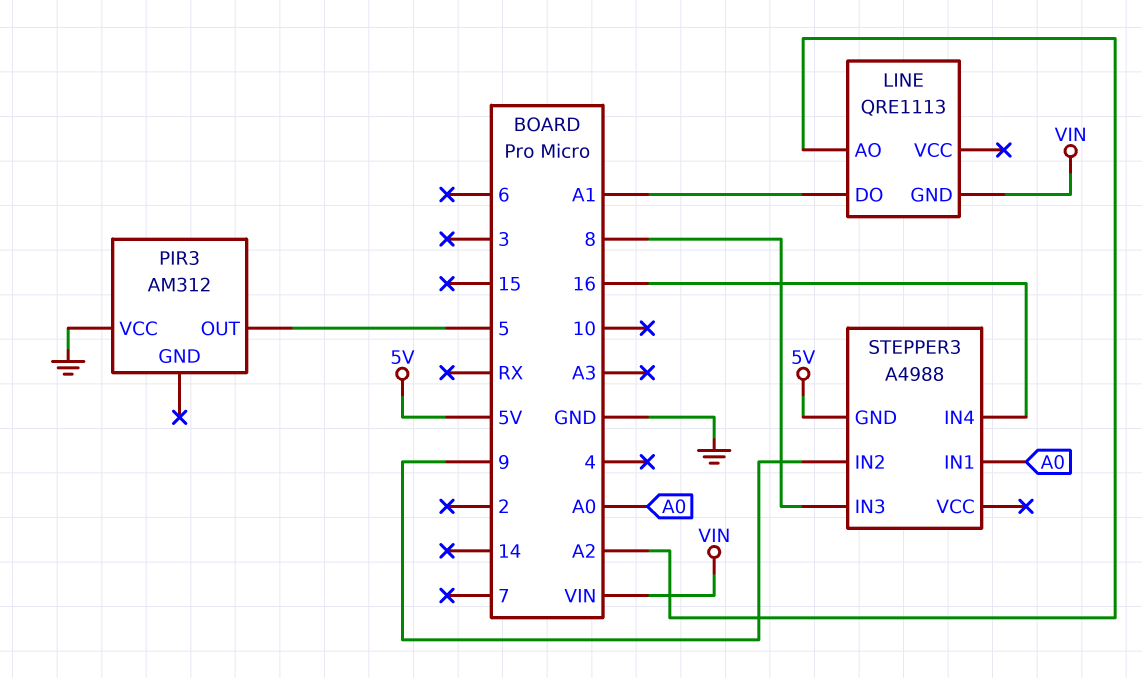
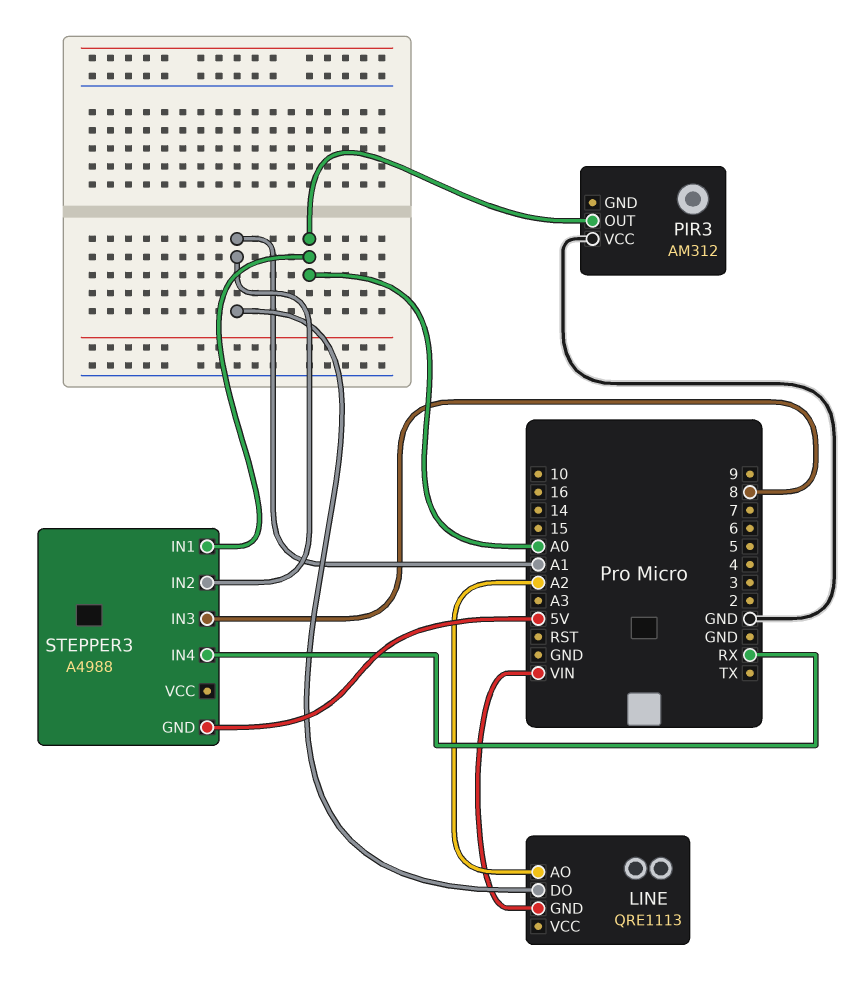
PIR3 pin OUT: 5 -> A0
STEPPER3 pin IN2: 9 -> A1
STEPPER3 pin IN4: 16 -> RX

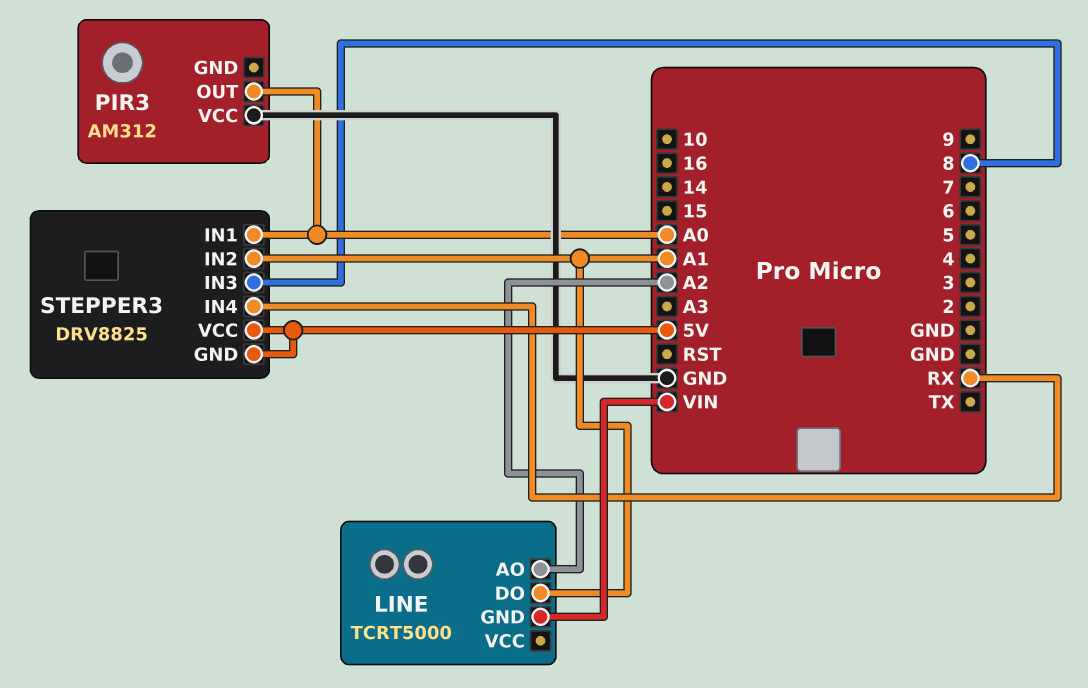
LINE: QRE1113 -> TCRT5000
STEPPER3: A4988 -> DRV8825
STEPPER3 pin VCC: none -> 5V

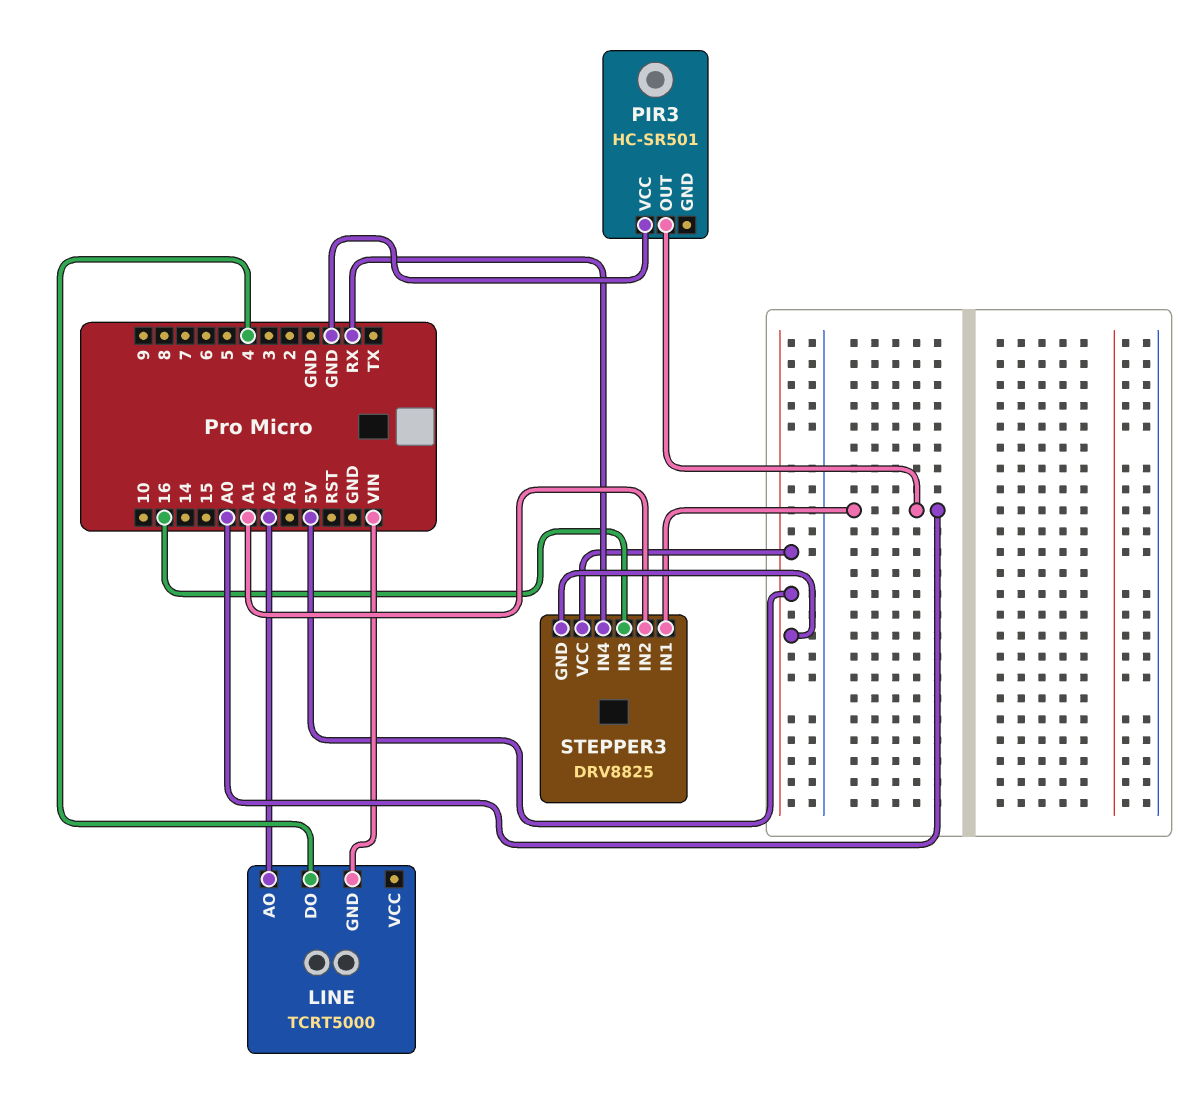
LINE pin DO: A1 -> 4
PIR3: AM312 -> HC-SR501
STEPPER3 pin IN3: 8 -> 16

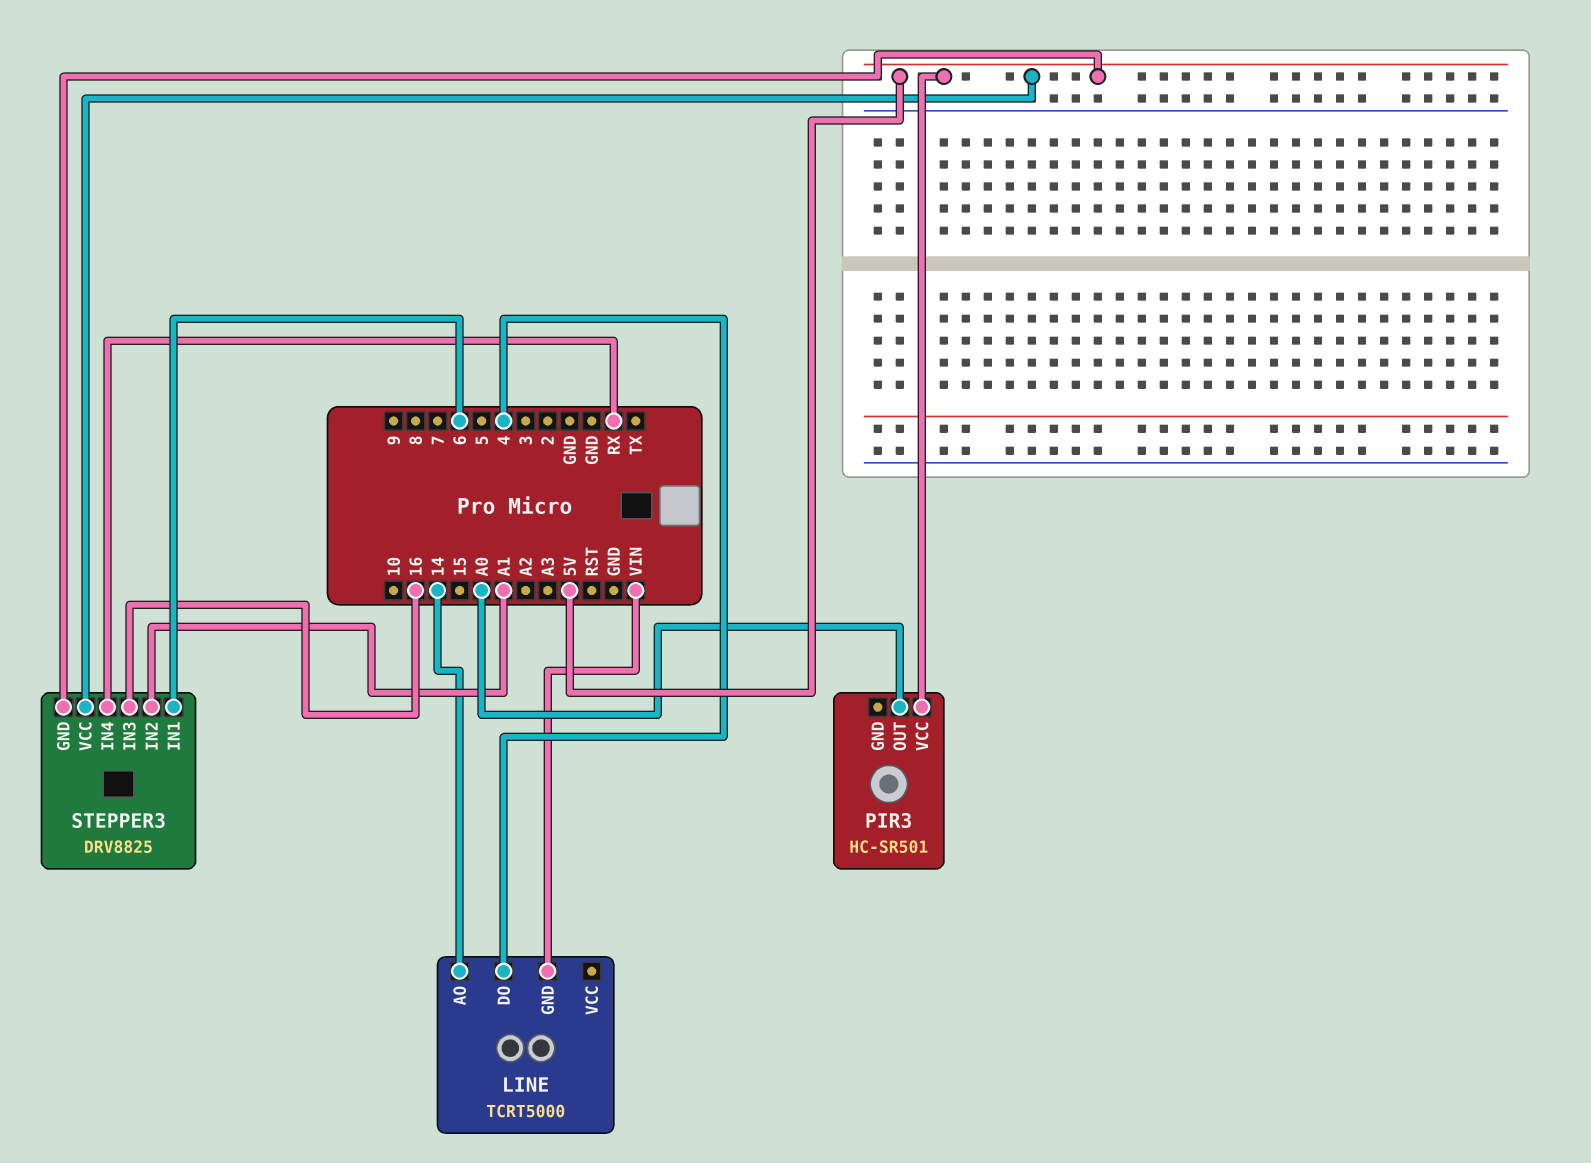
LINE pin AO: A2 -> 14
PIR3 pin VCC: GND -> 5V
STEPPER3 pin IN1: A0 -> 6

